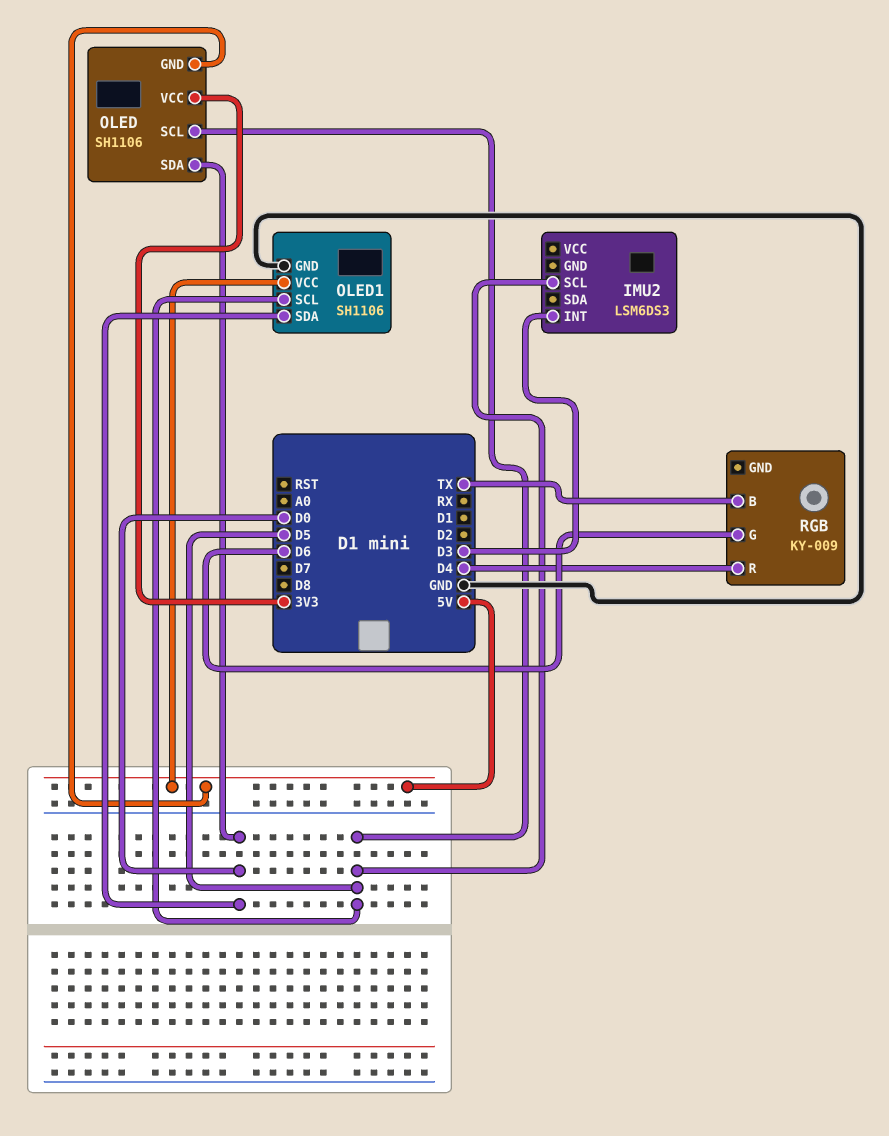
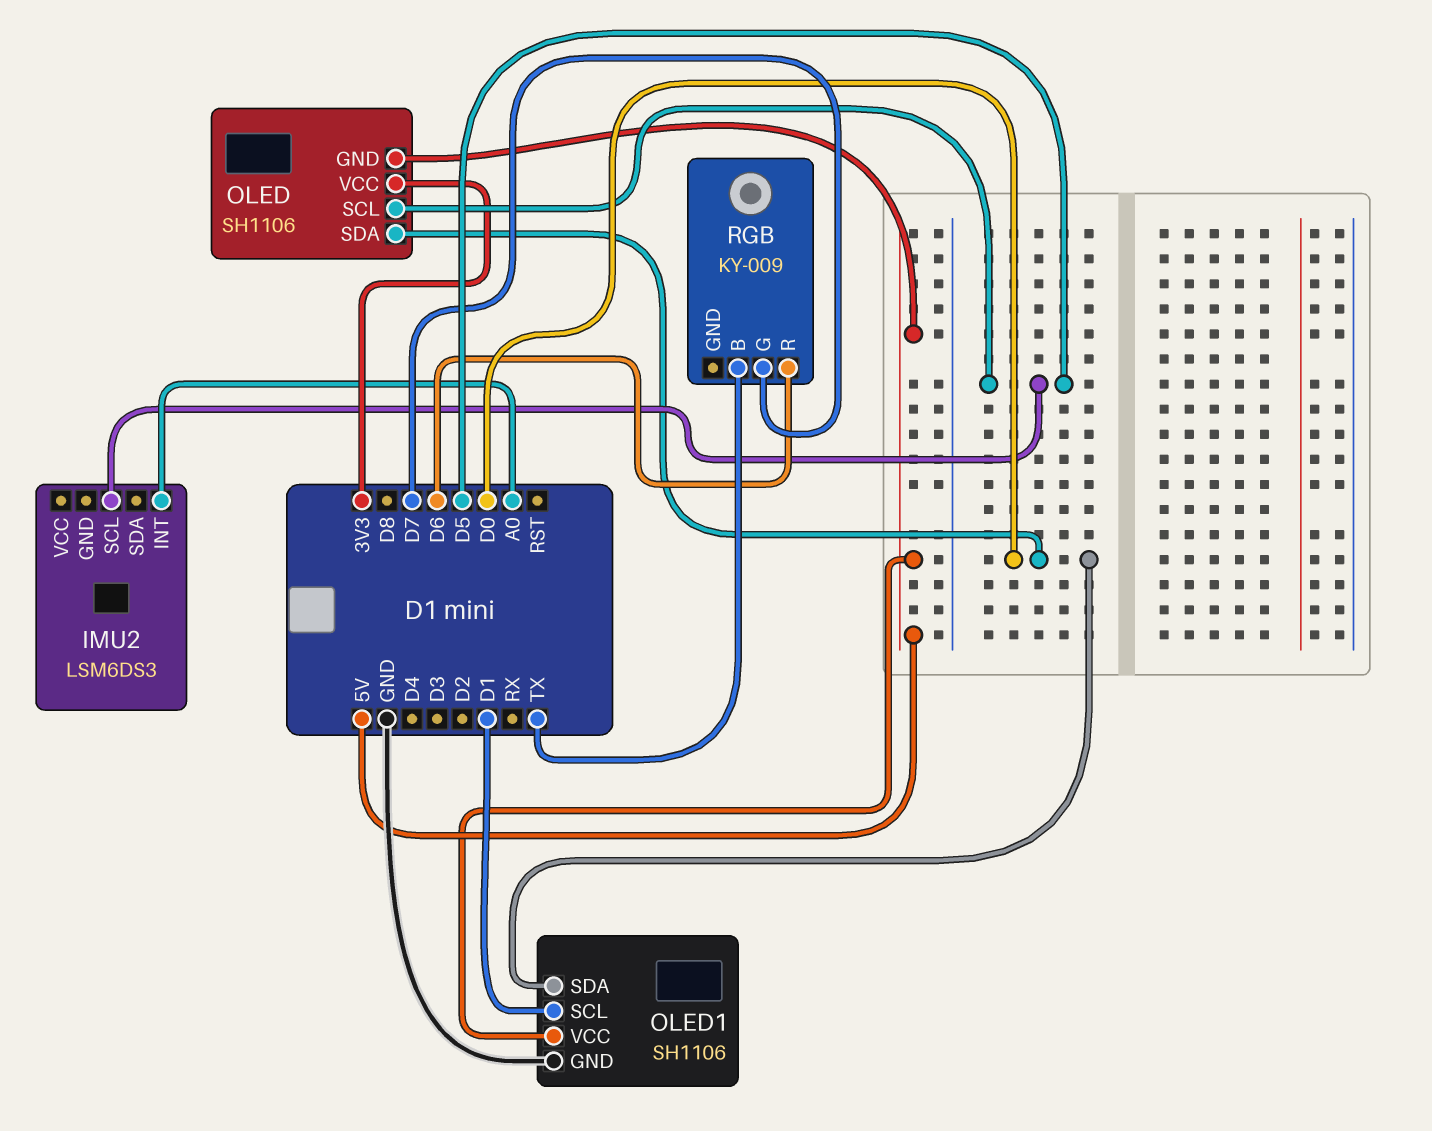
IMU2 pin INT: D3 -> A0
OLED1 pin SCL: D5 -> D1
RGB pin G: D6 -> D7
RGB pin R: D4 -> D6

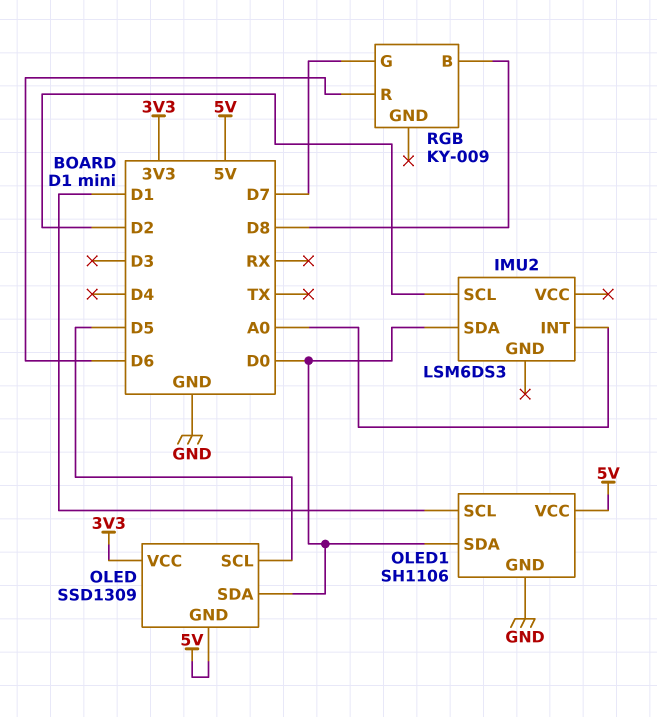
IMU2 pin SCL: D5 -> D2
IMU2 pin SDA: none -> D0
OLED: SH1106 -> SSD1309
RGB pin B: TX -> D8

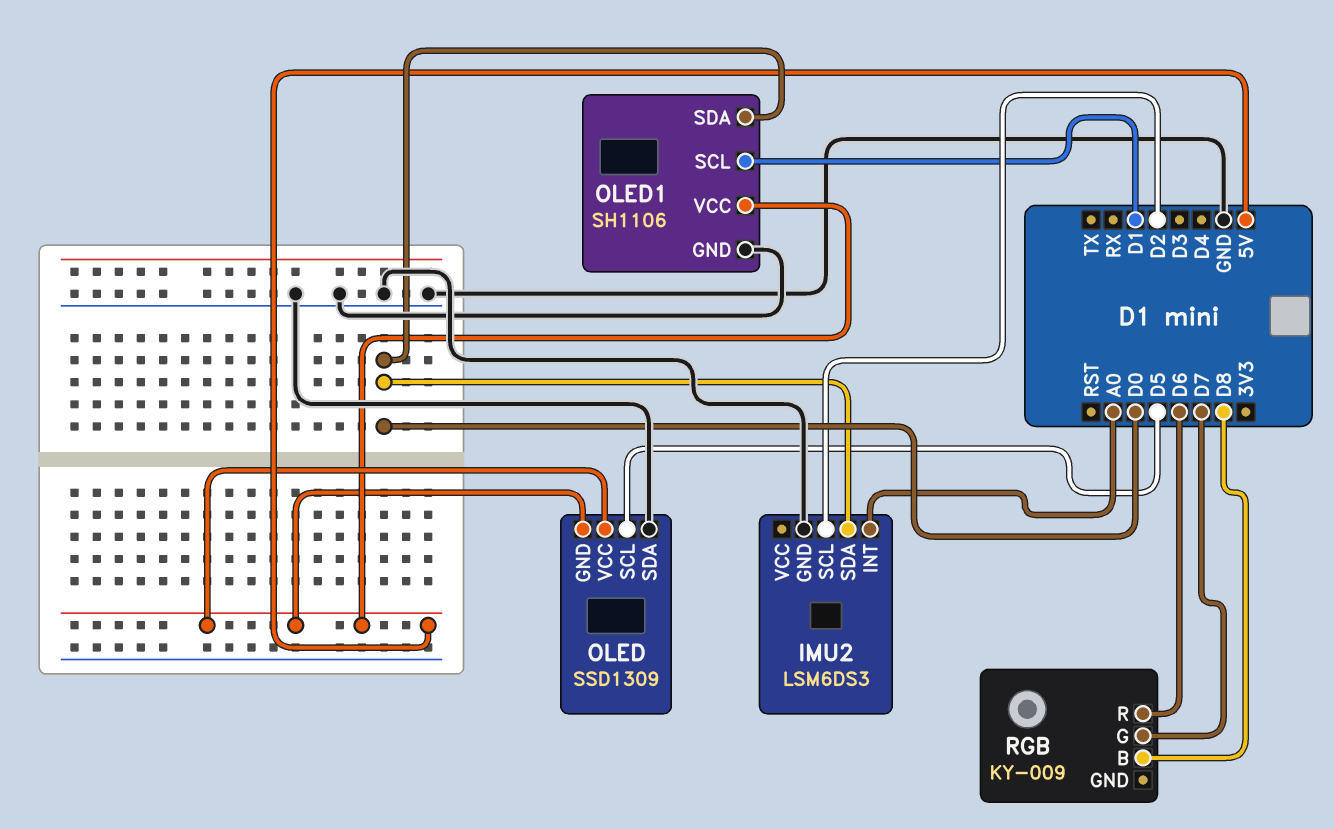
IMU2 pin GND: none -> GND
OLED pin SDA: D0 -> GND
OLED pin VCC: 3V3 -> 5V

